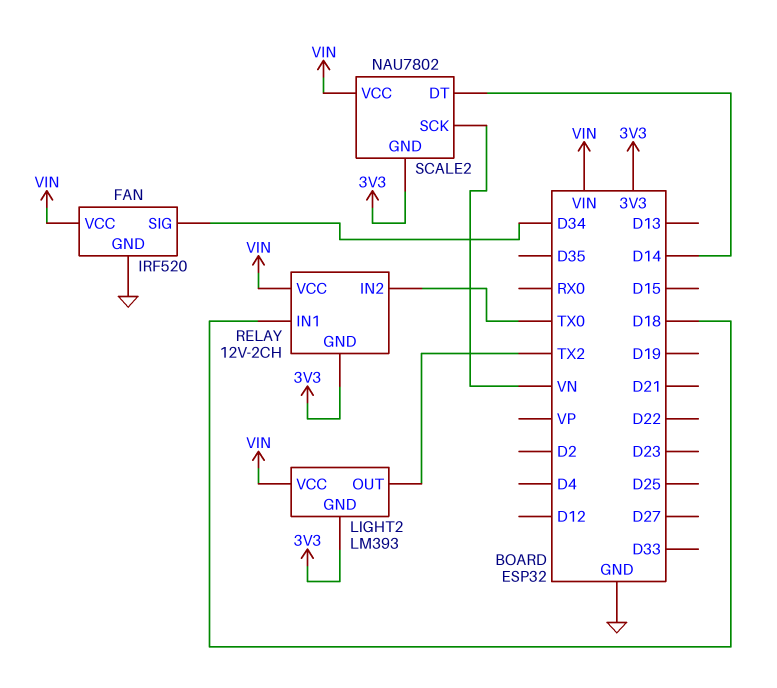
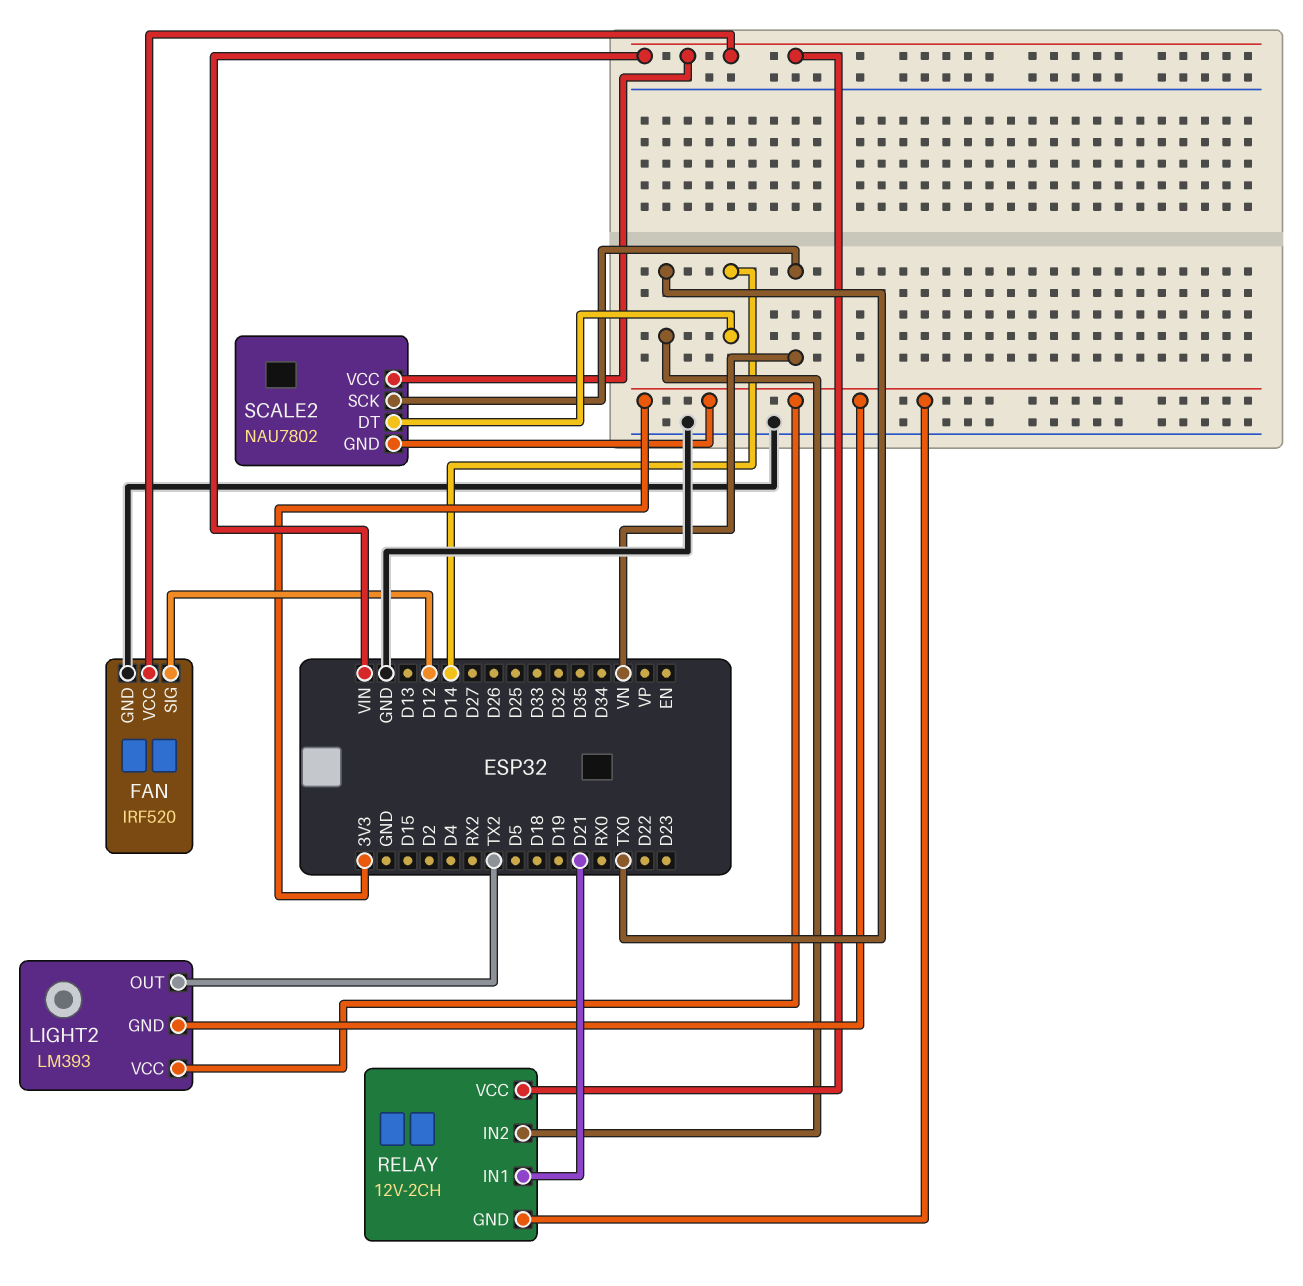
FAN pin SIG: D34 -> D12
LIGHT2 pin VCC: VIN -> 3V3
RELAY pin IN1: D18 -> D21

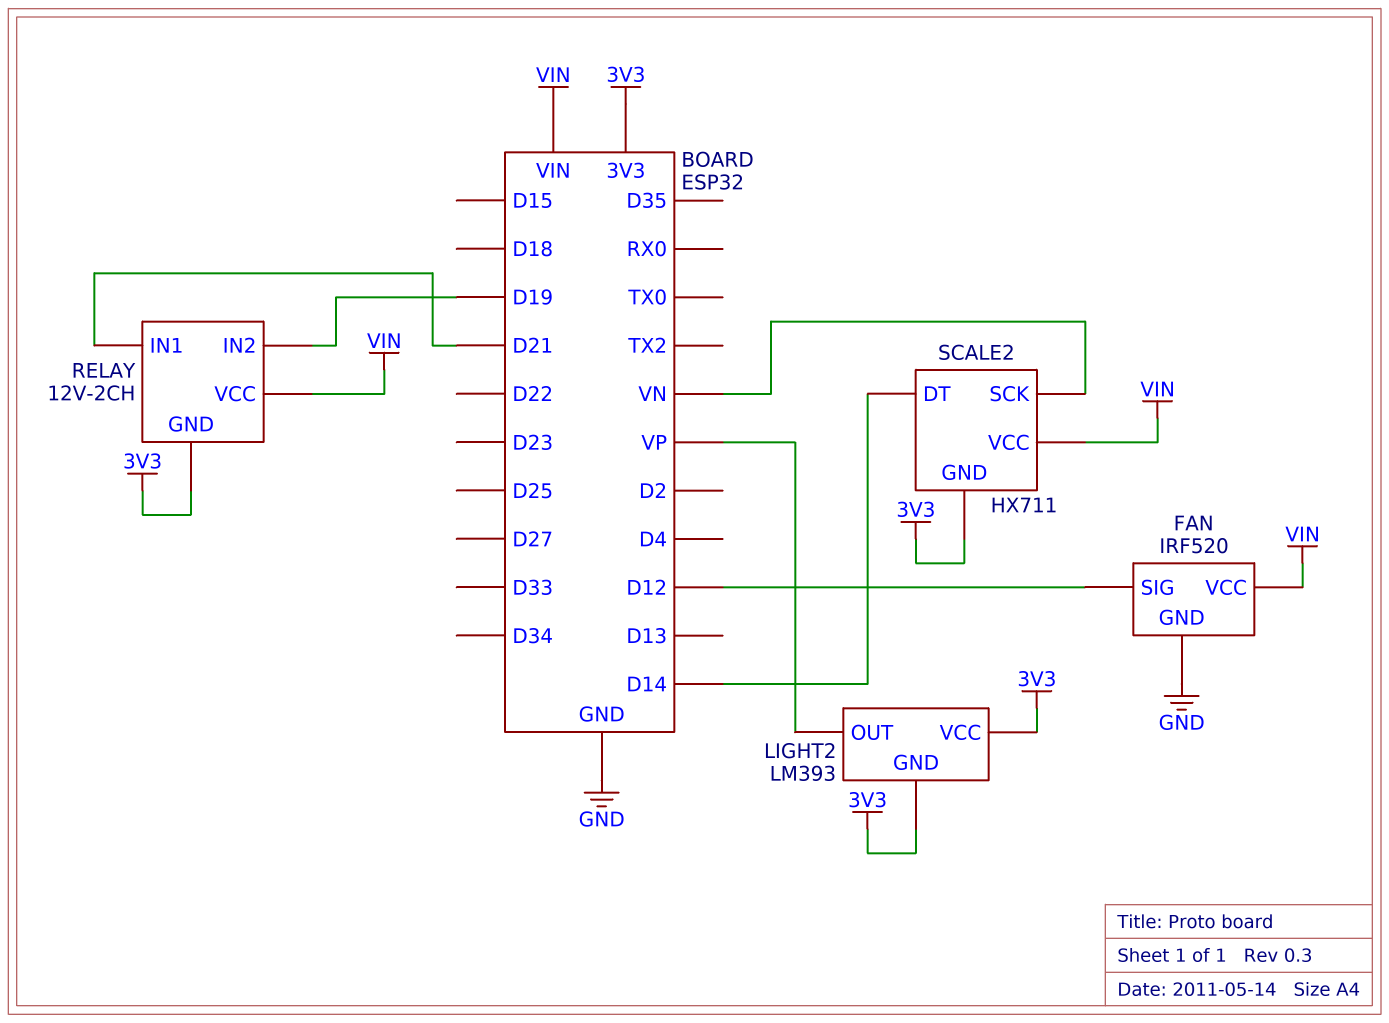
LIGHT2 pin OUT: TX2 -> VP
RELAY pin IN2: TX0 -> D19
SCALE2: NAU7802 -> HX711

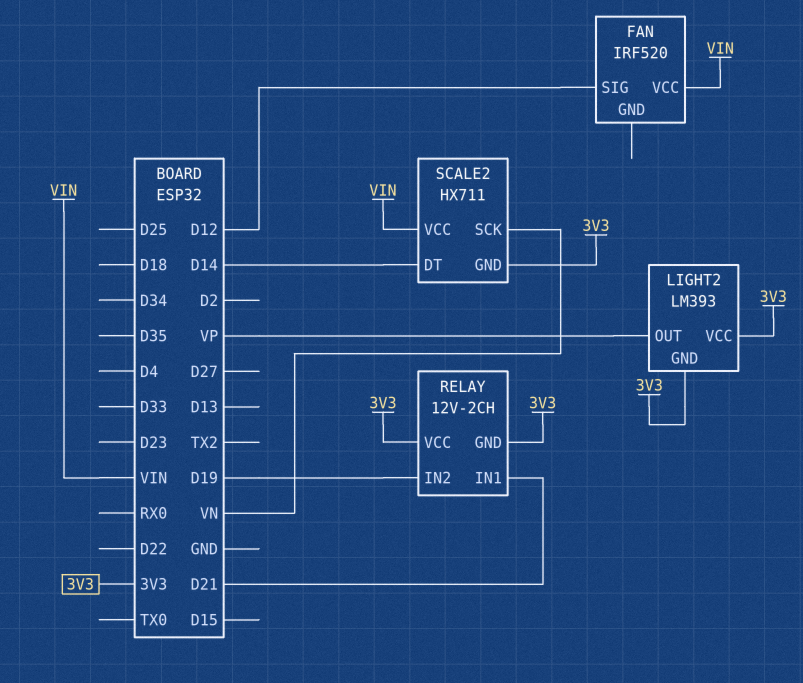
FAN pin GND: GND -> none
RELAY pin VCC: VIN -> 3V3

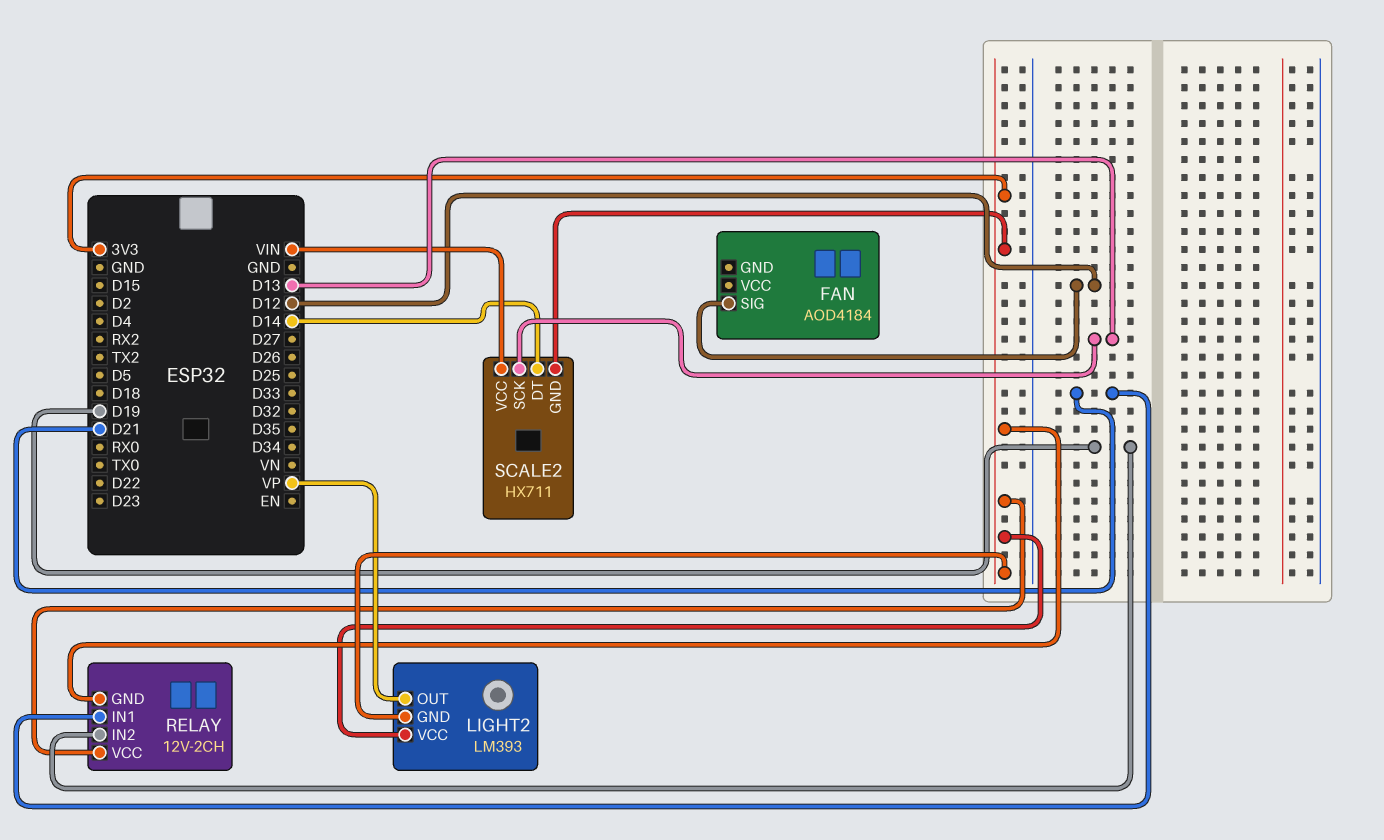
FAN: IRF520 -> AOD4184
FAN pin VCC: VIN -> none
SCALE2 pin SCK: VN -> D13

